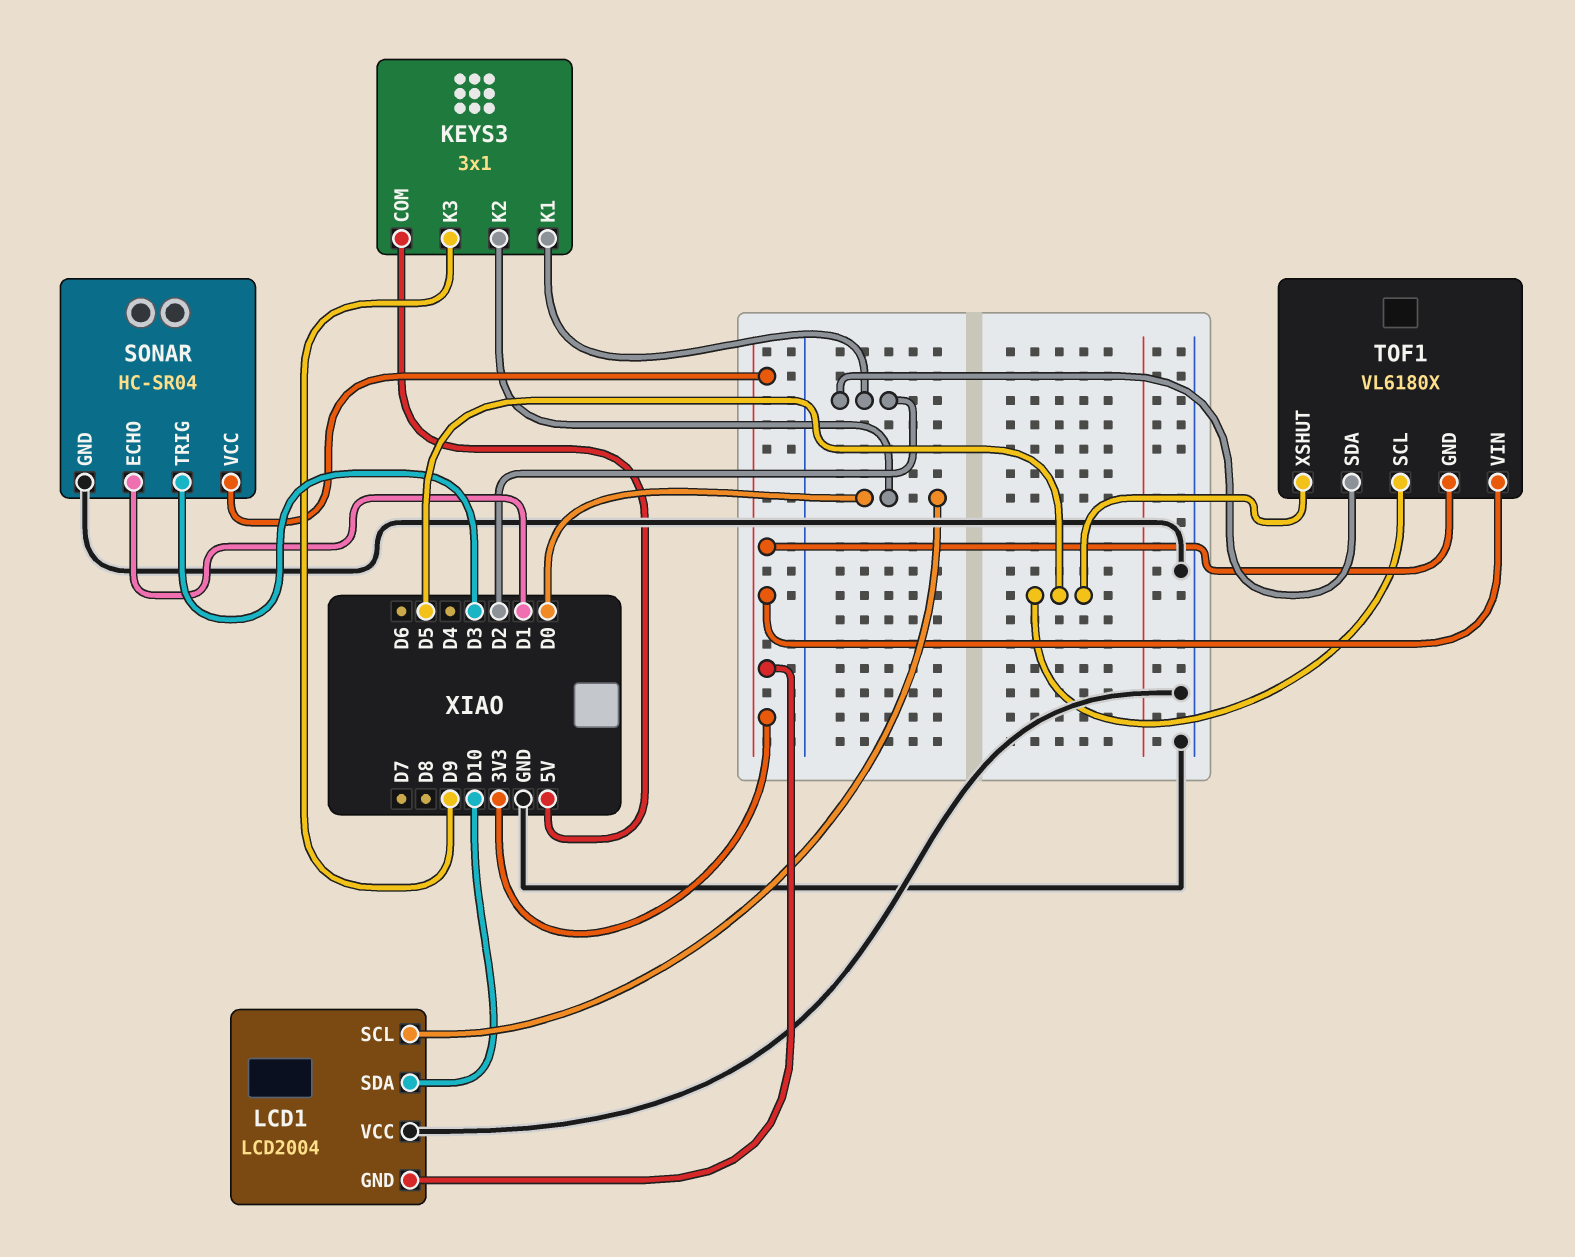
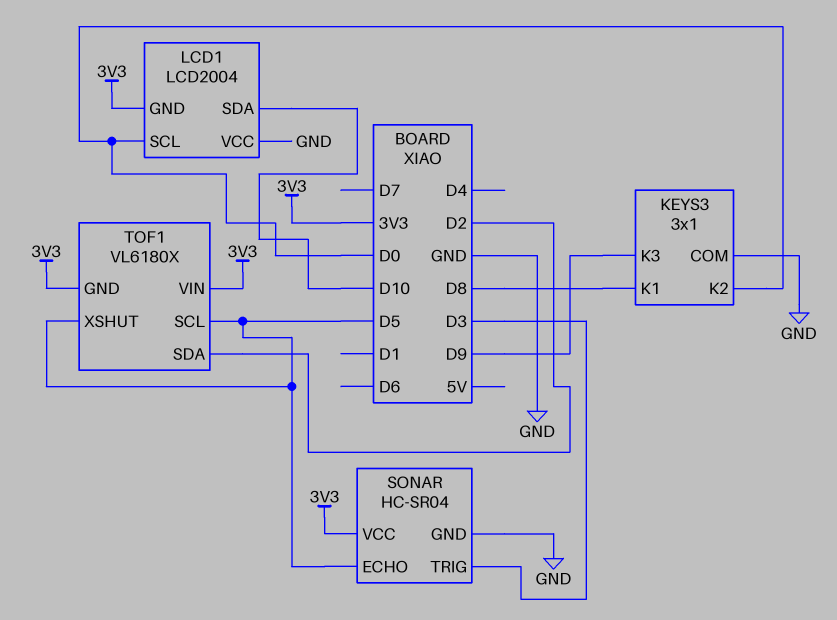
KEYS3 pin COM: 5V -> GND
KEYS3 pin K1: D2 -> D8
SONAR pin ECHO: D1 -> D5

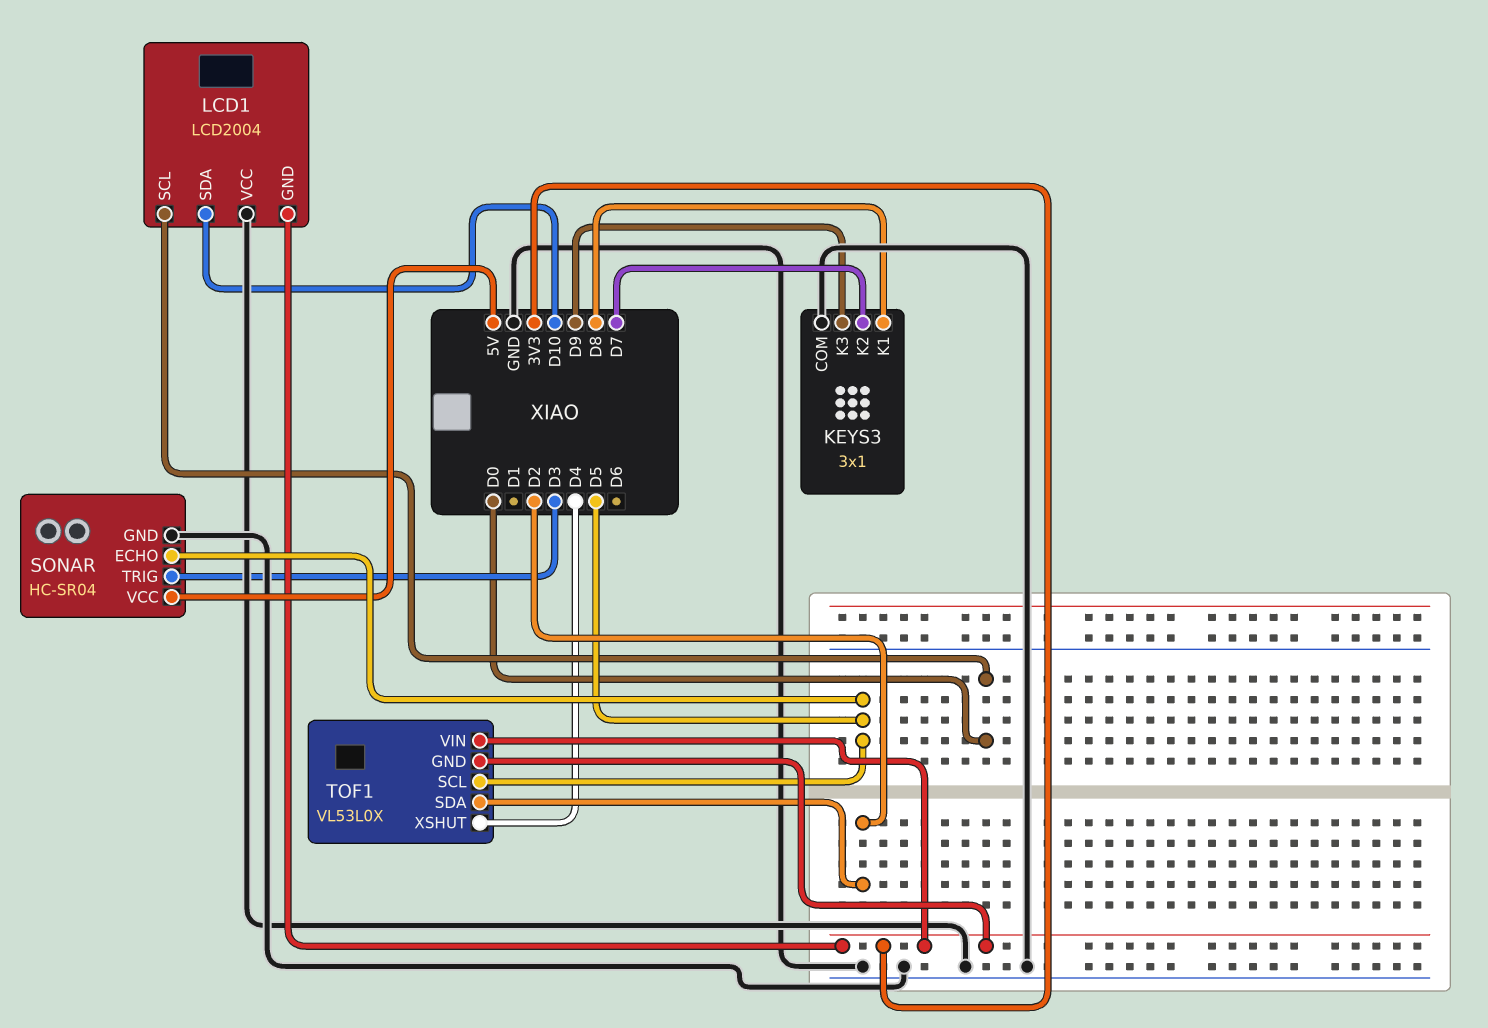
KEYS3 pin K2: D0 -> D7
SONAR pin VCC: 3V3 -> 5V
TOF1: VL6180X -> VL53L0X
TOF1 pin XSHUT: D5 -> D4

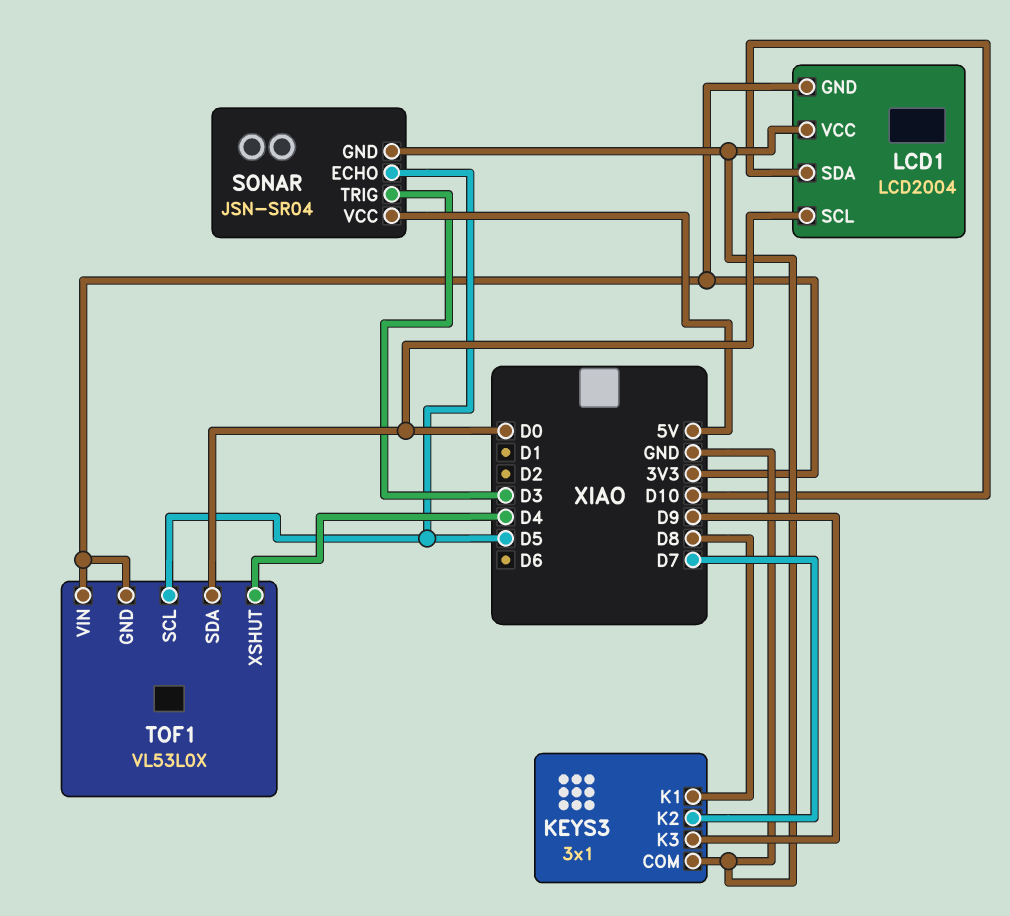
SONAR: HC-SR04 -> JSN-SR04
TOF1 pin SDA: D2 -> D0

